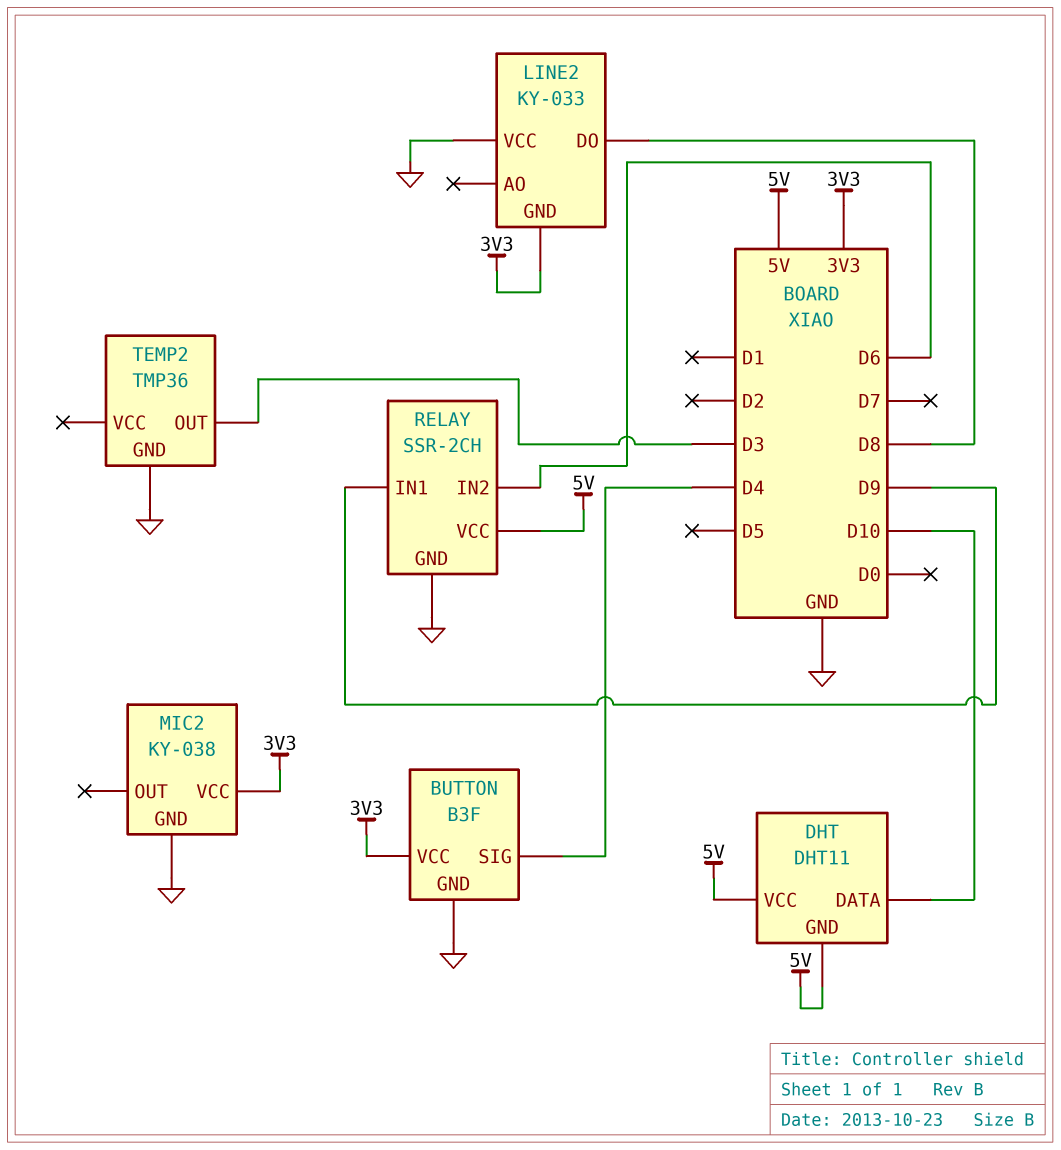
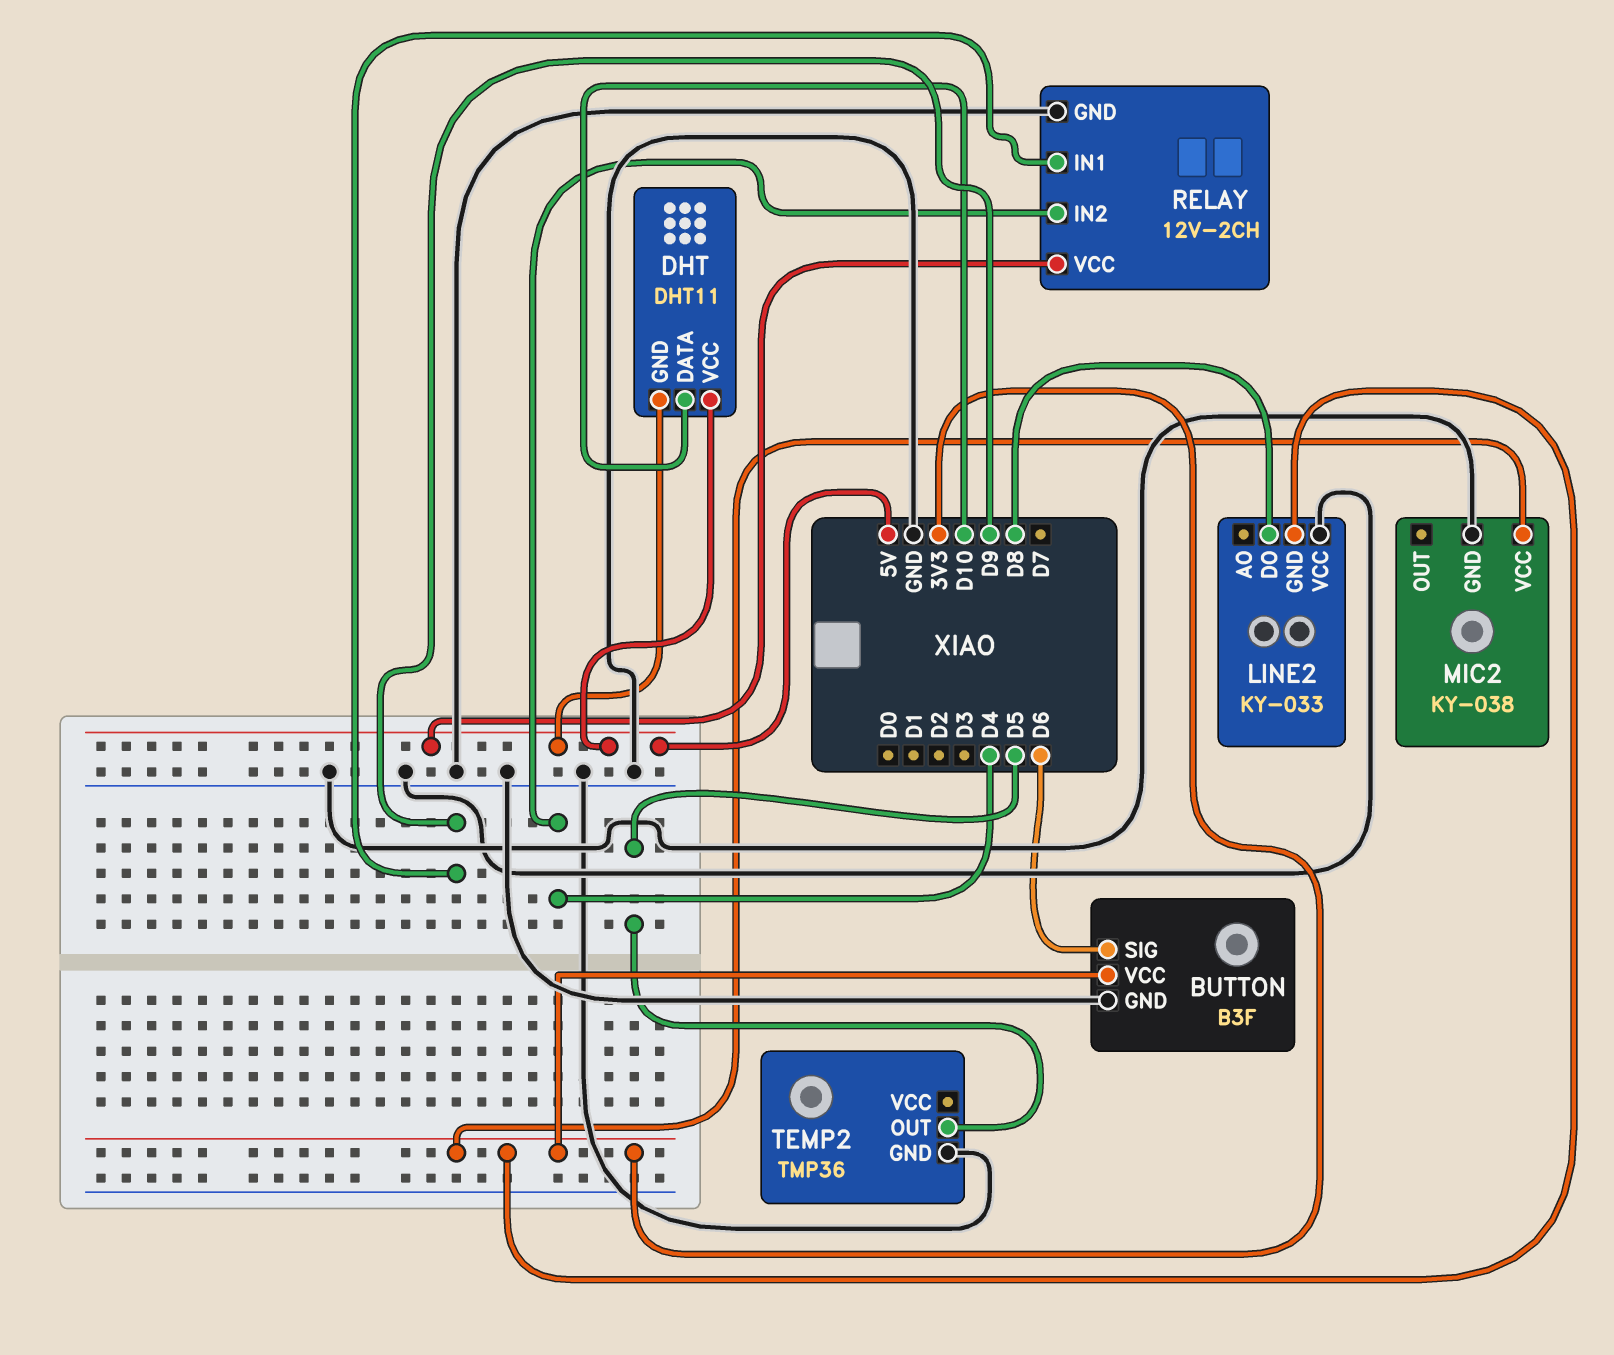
BUTTON pin SIG: D4 -> D6
RELAY: SSR-2CH -> 12V-2CH
RELAY pin IN2: D6 -> D4
TEMP2 pin OUT: D3 -> D5

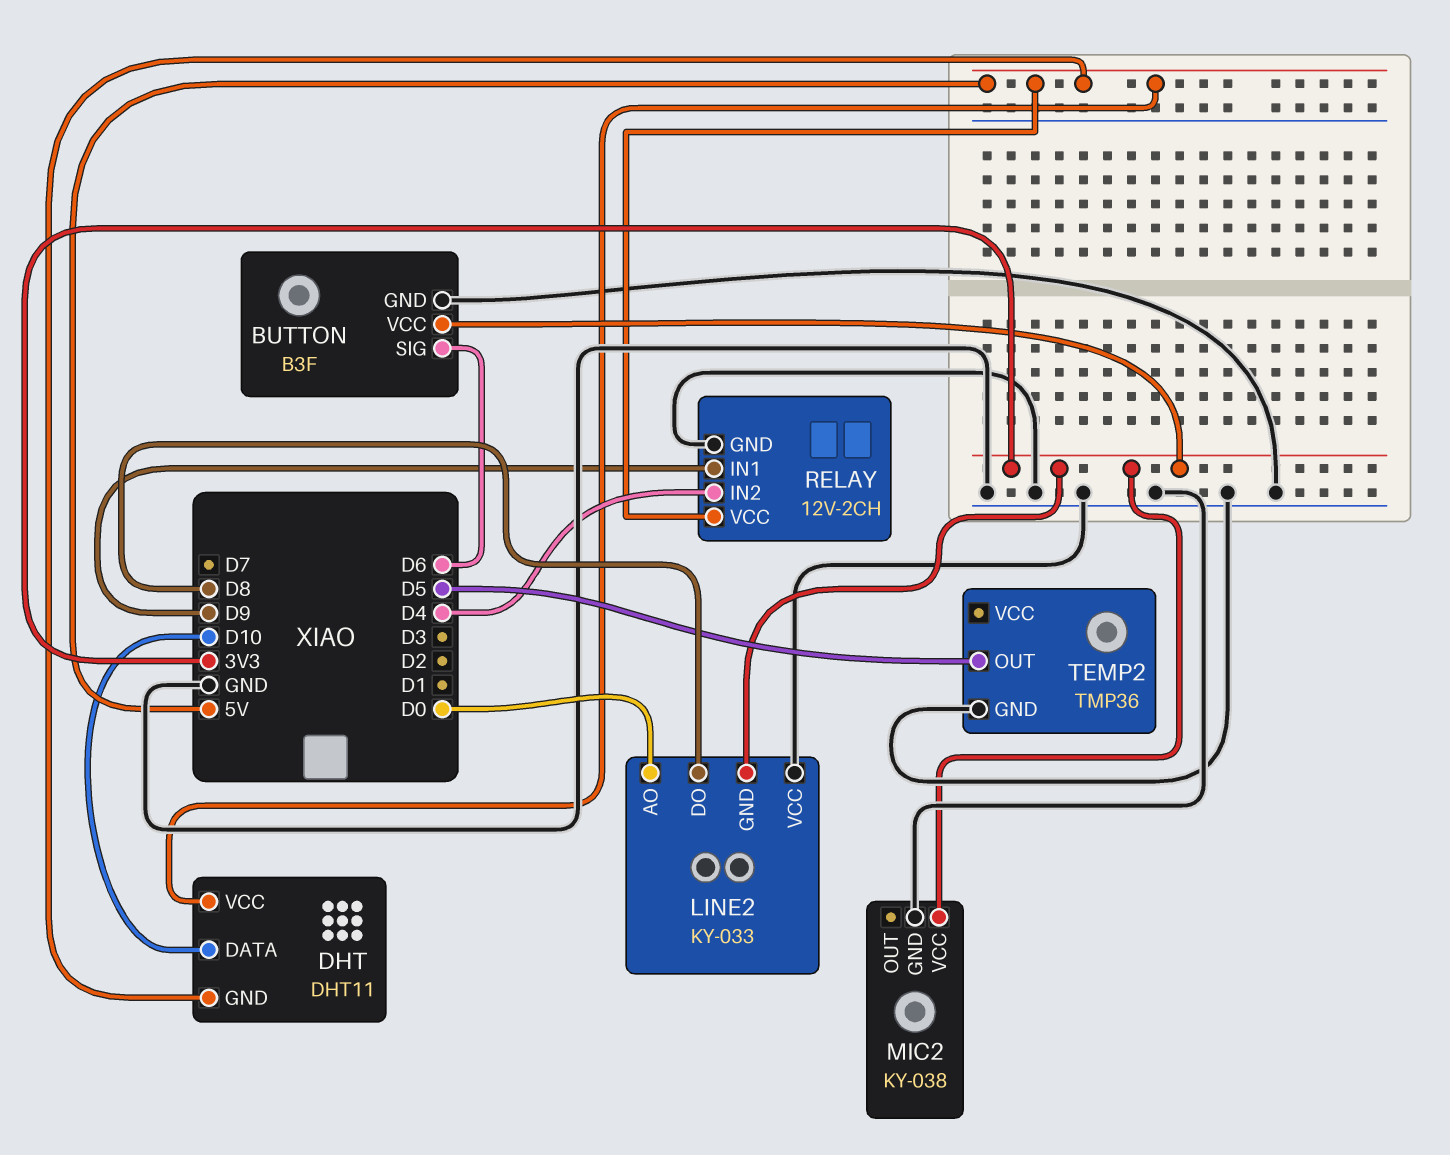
LINE2 pin AO: none -> D0

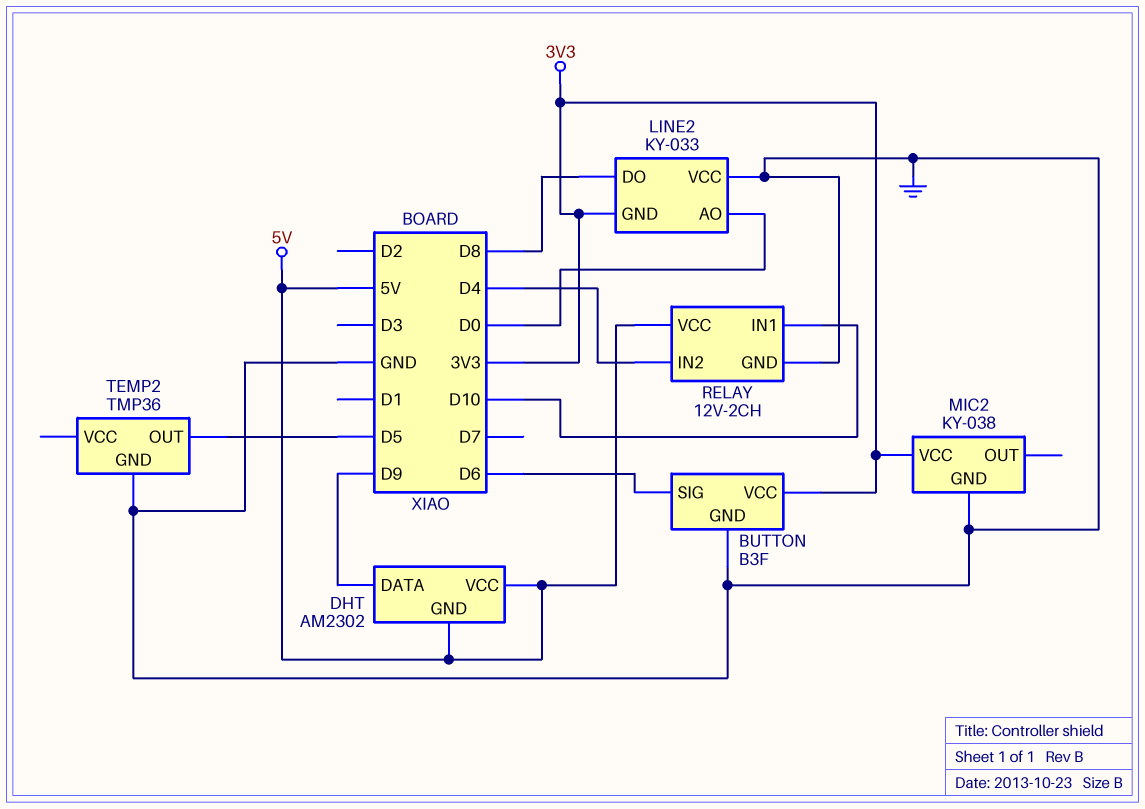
DHT: DHT11 -> AM2302
DHT pin DATA: D10 -> D9
RELAY pin IN1: D9 -> D10

